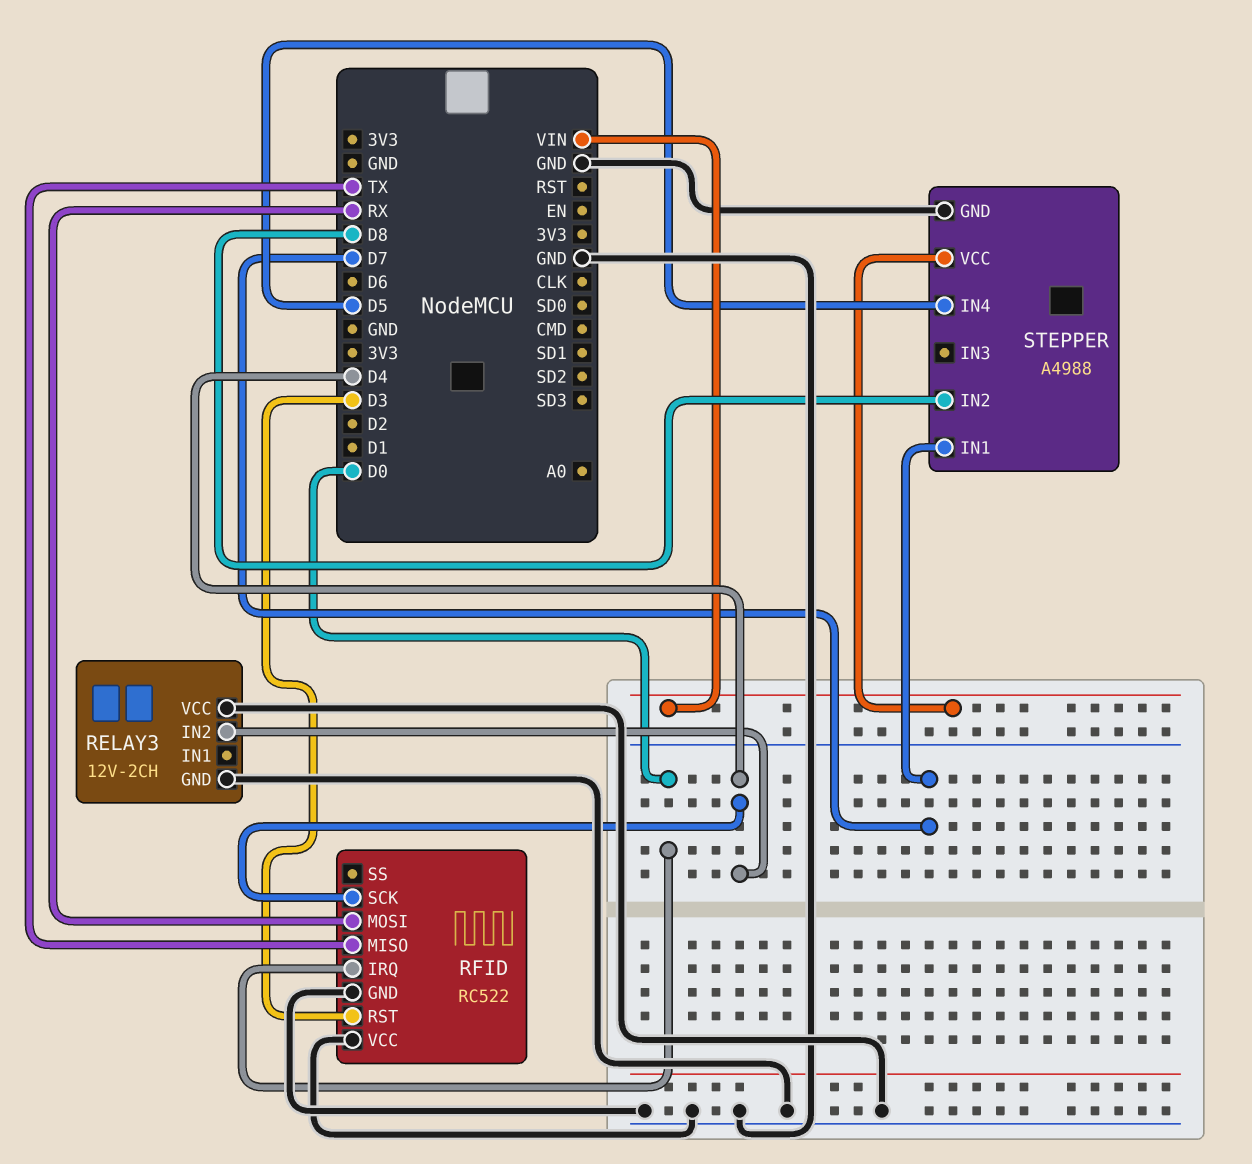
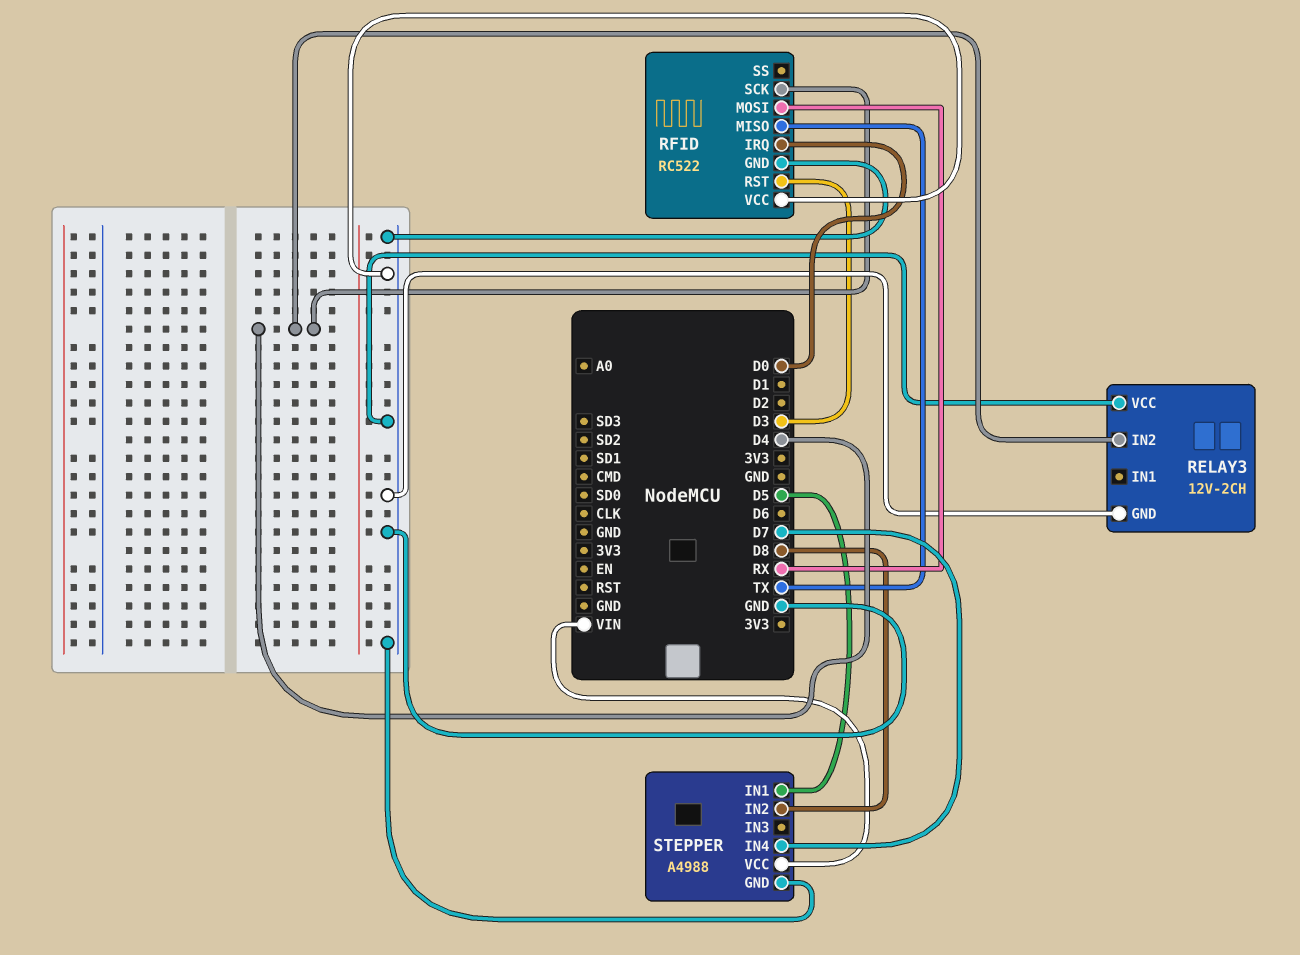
STEPPER pin IN1: D7 -> D5
STEPPER pin IN4: D5 -> D7

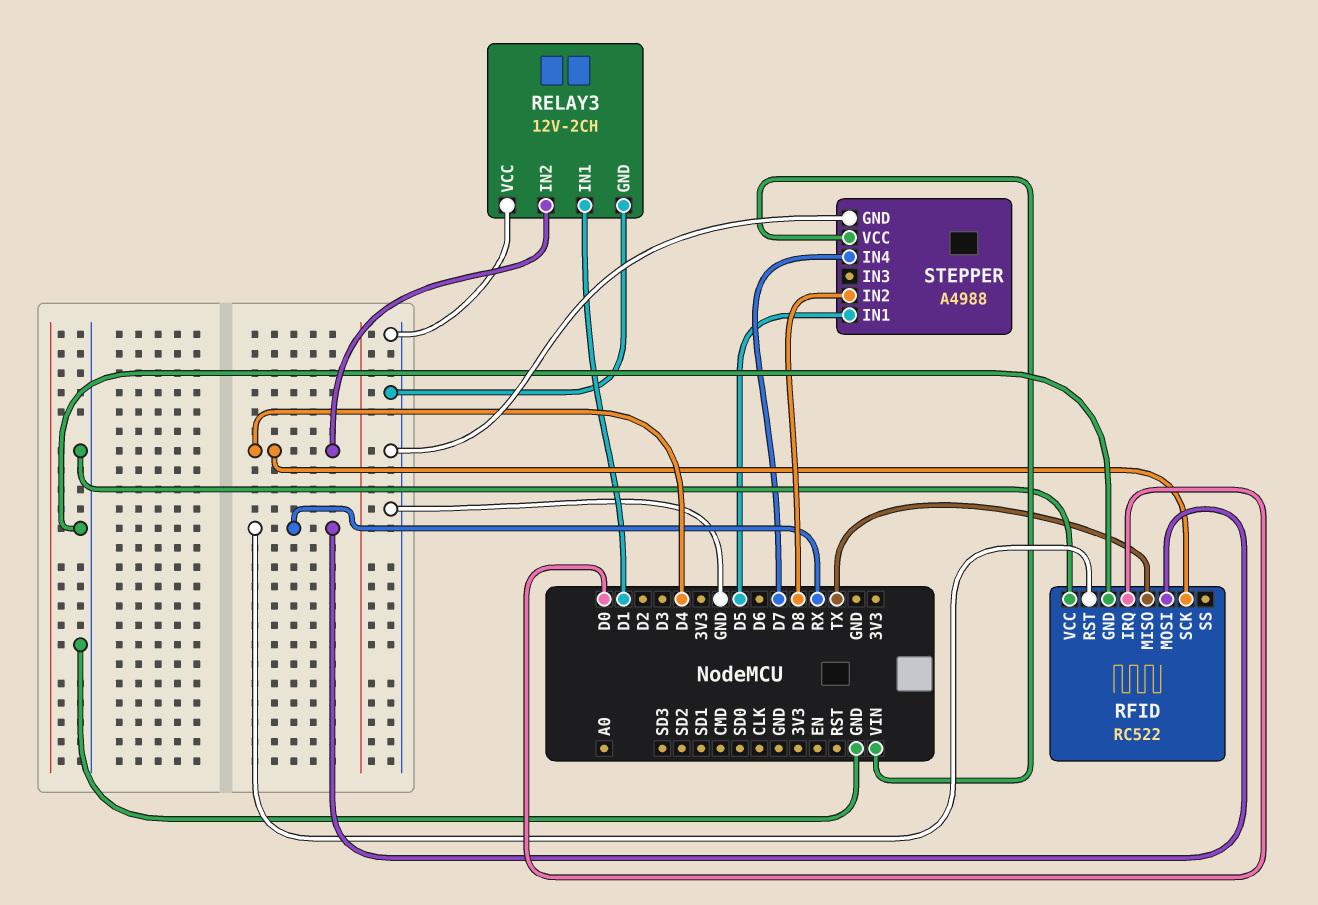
RELAY3 pin IN1: none -> D1
RFID pin RST: D3 -> RX

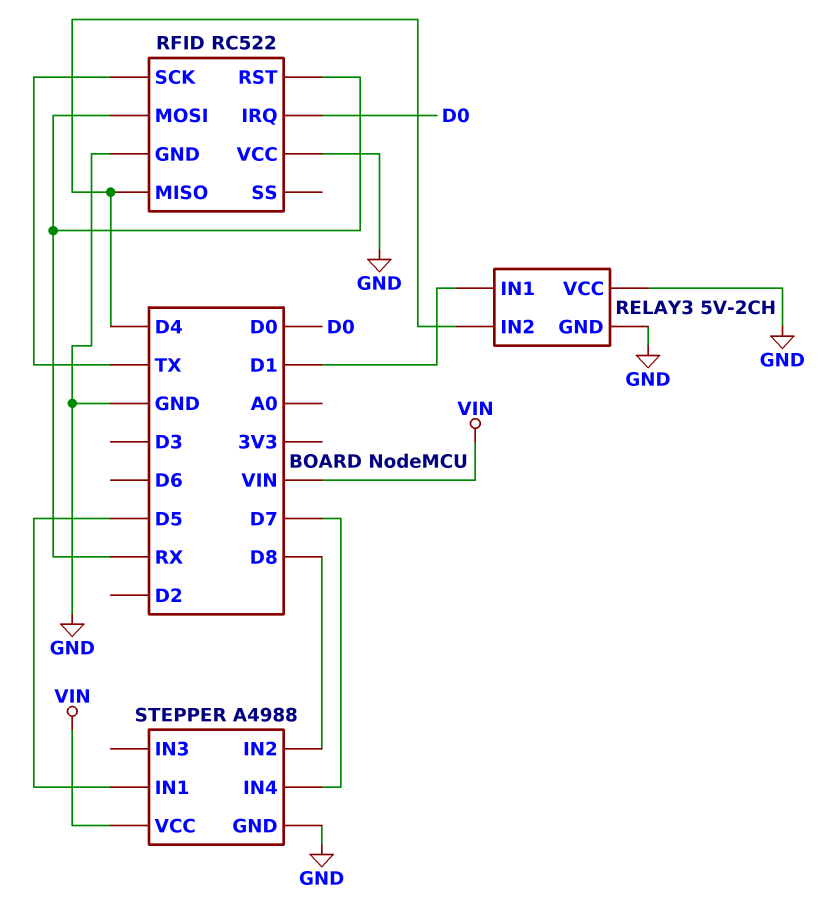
RELAY3: 12V-2CH -> 5V-2CH
RFID pin MISO: TX -> D4
RFID pin SCK: D4 -> TX

